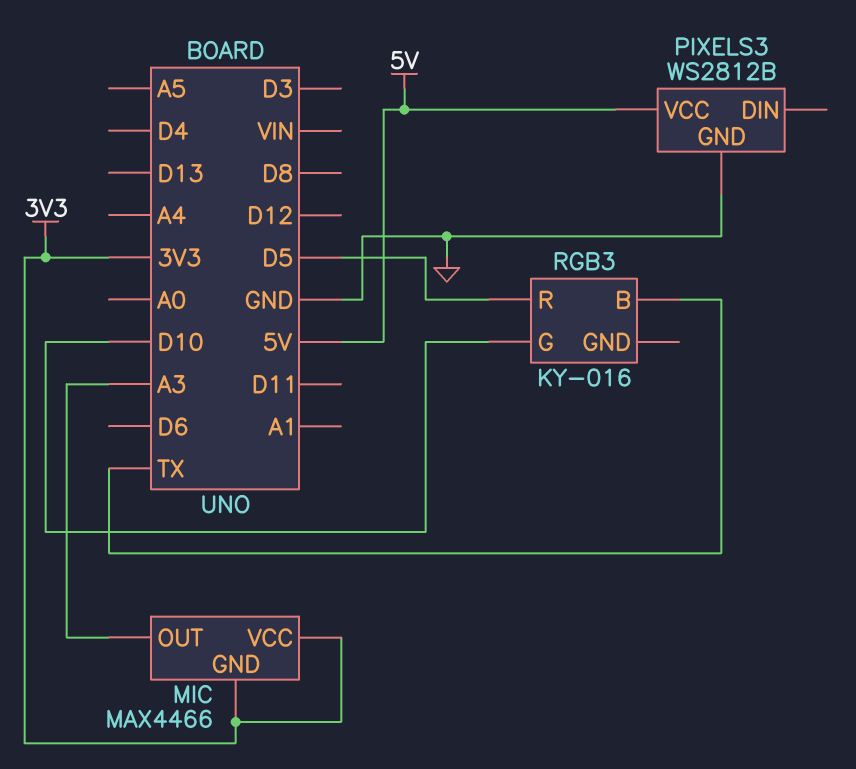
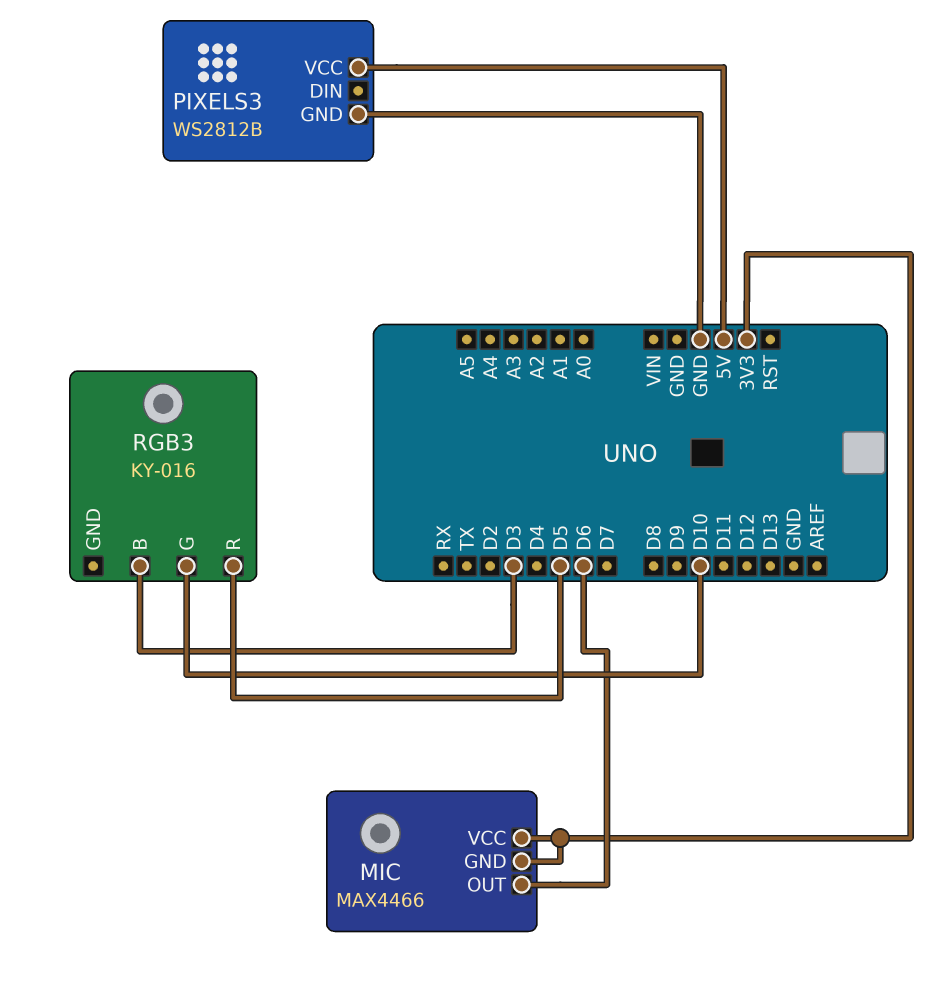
MIC pin OUT: A3 -> D6
RGB3 pin B: TX -> D3

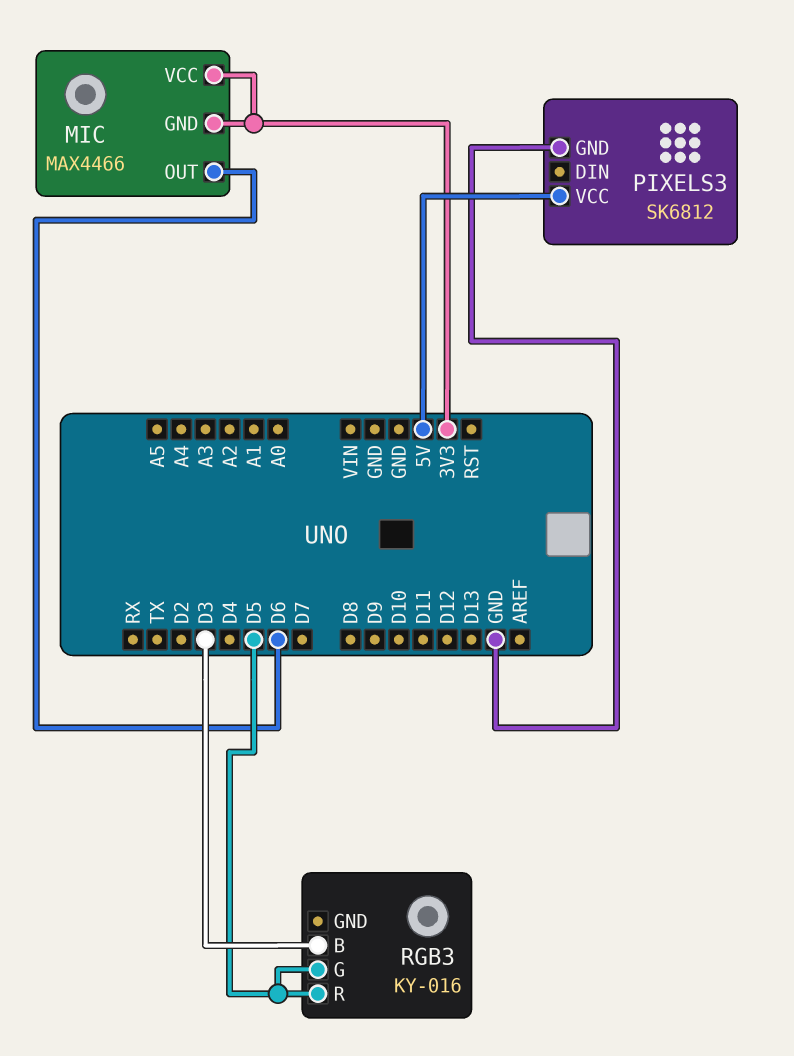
PIXELS3: WS2812B -> SK6812
RGB3 pin G: D10 -> D5

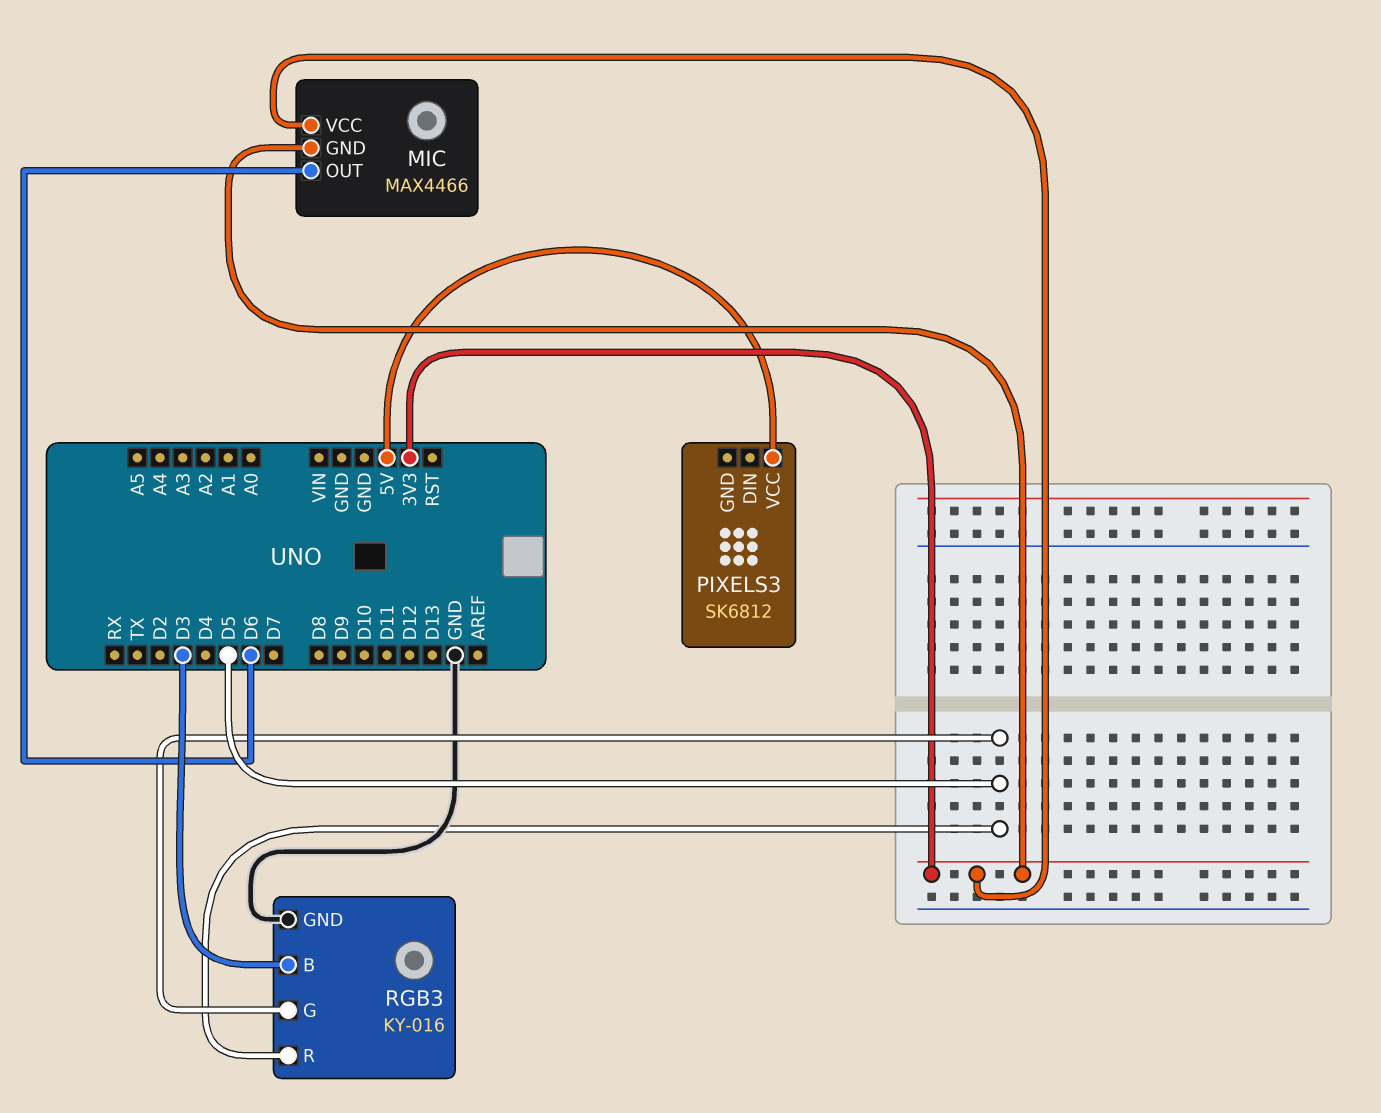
PIXELS3 pin GND: GND -> none
RGB3 pin GND: none -> GND

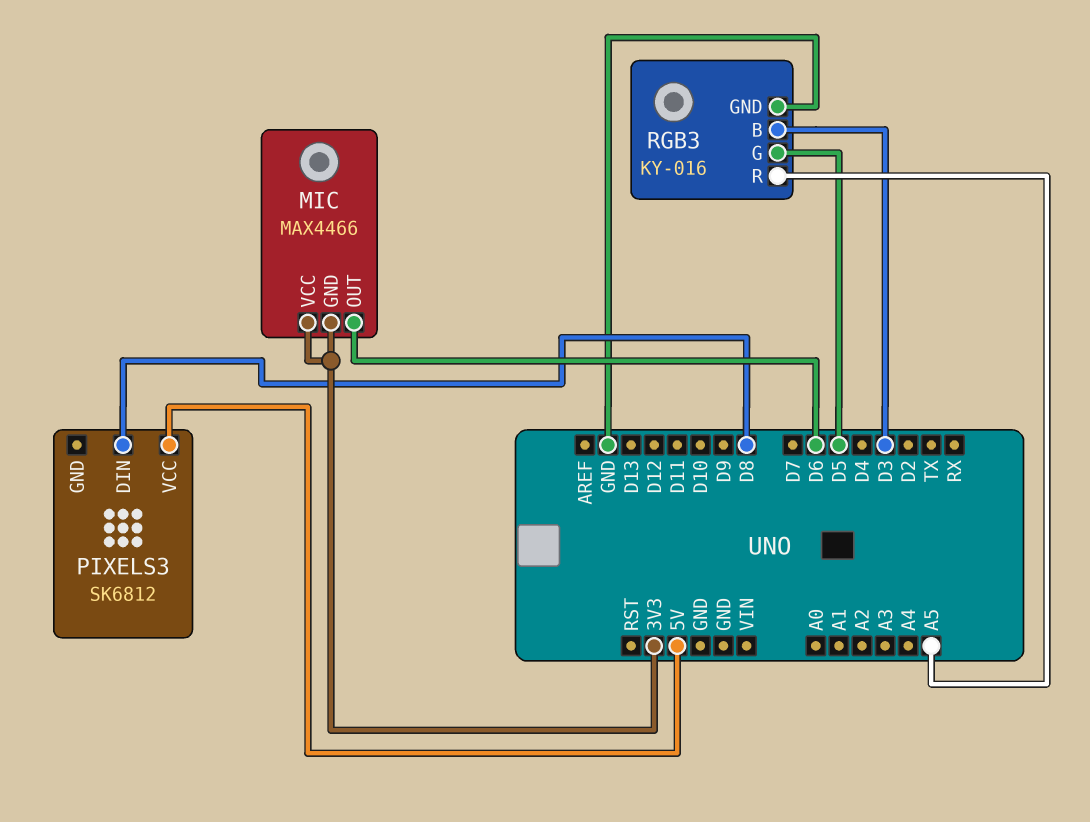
PIXELS3 pin DIN: none -> D8
RGB3 pin R: D5 -> A5

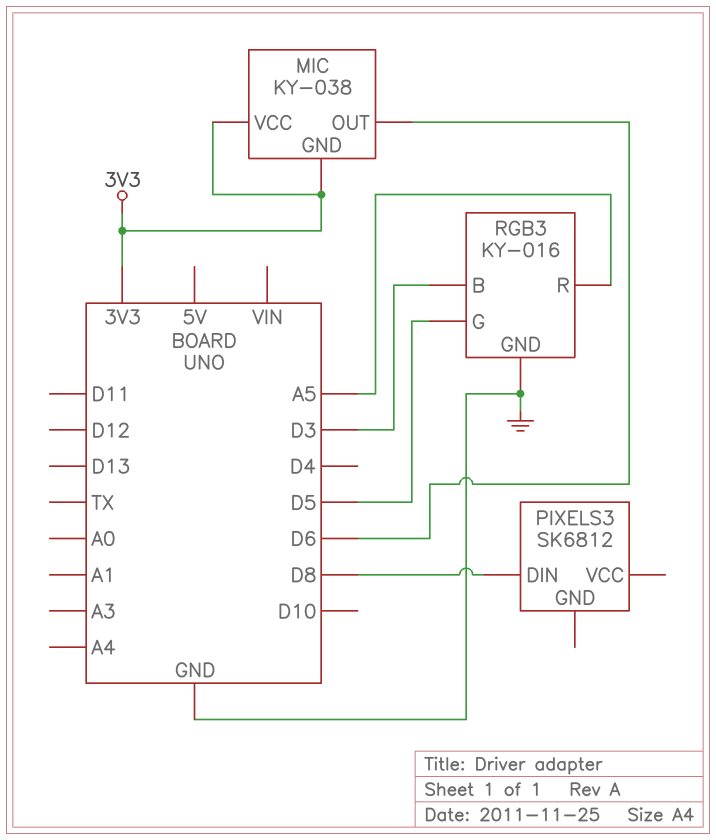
MIC: MAX4466 -> KY-038
PIXELS3 pin VCC: 5V -> none

